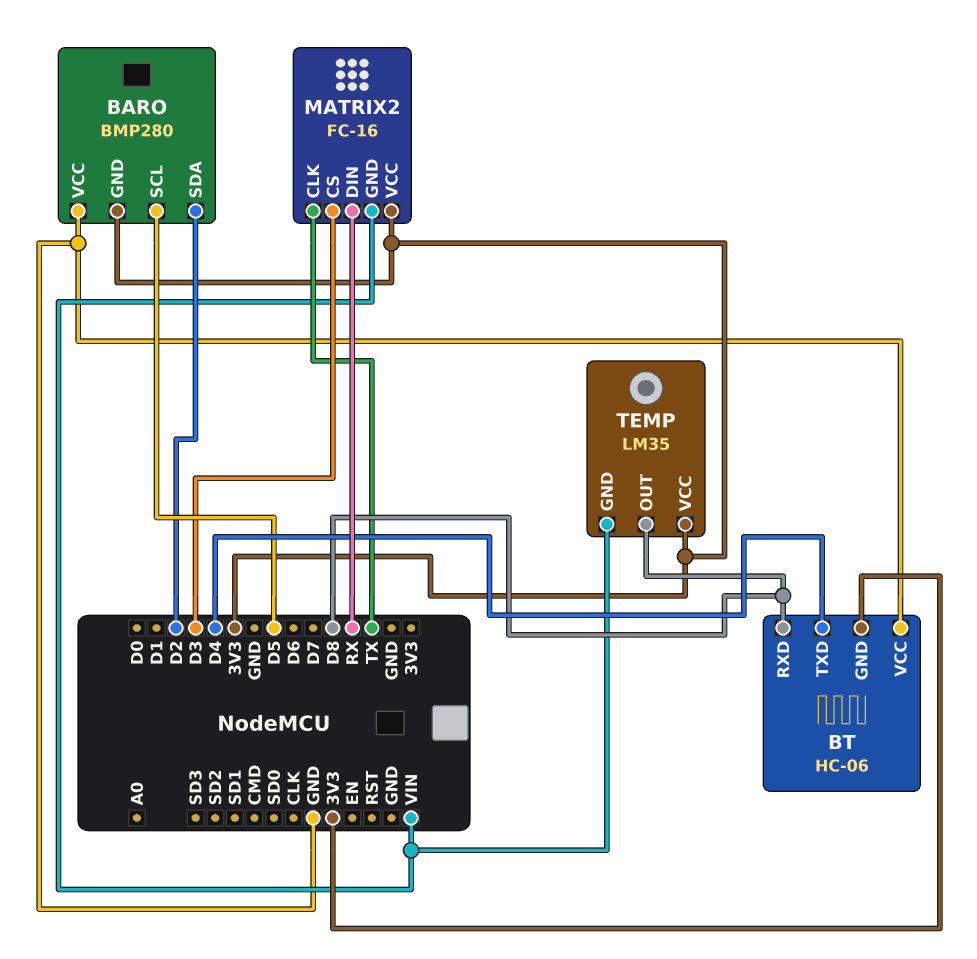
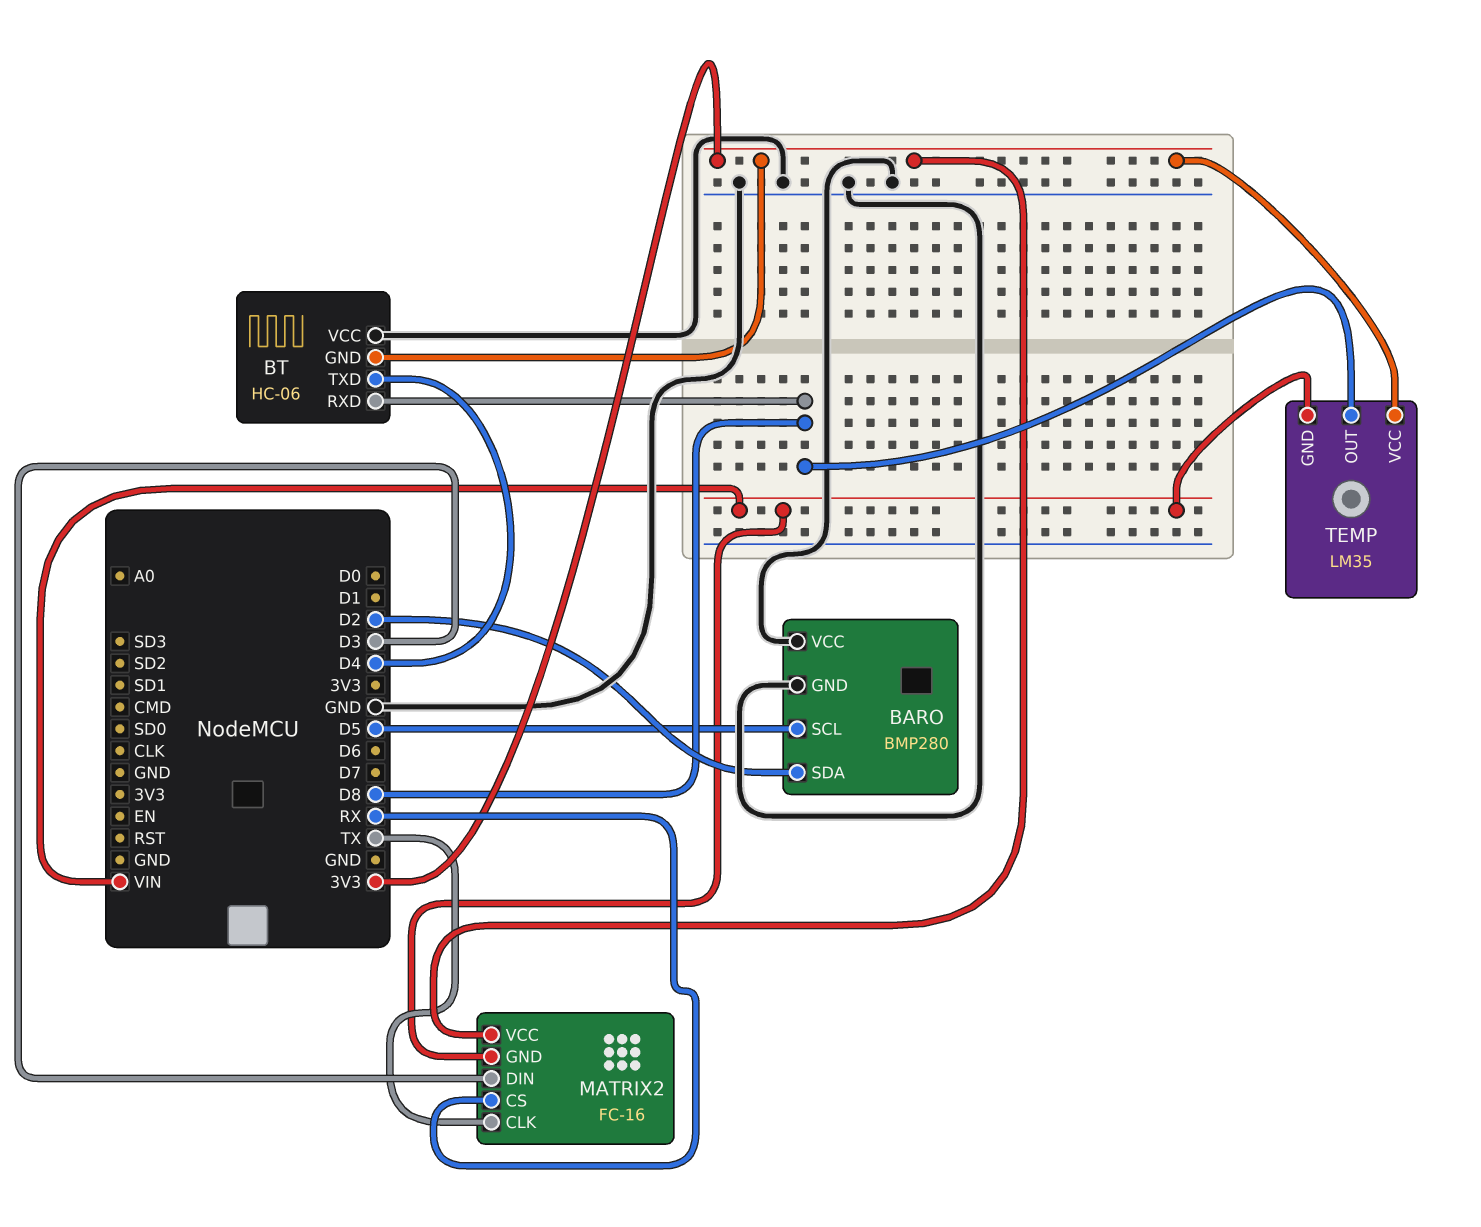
BARO pin GND: 3V3 -> GND
MATRIX2 pin CS: D3 -> RX
MATRIX2 pin DIN: RX -> D3

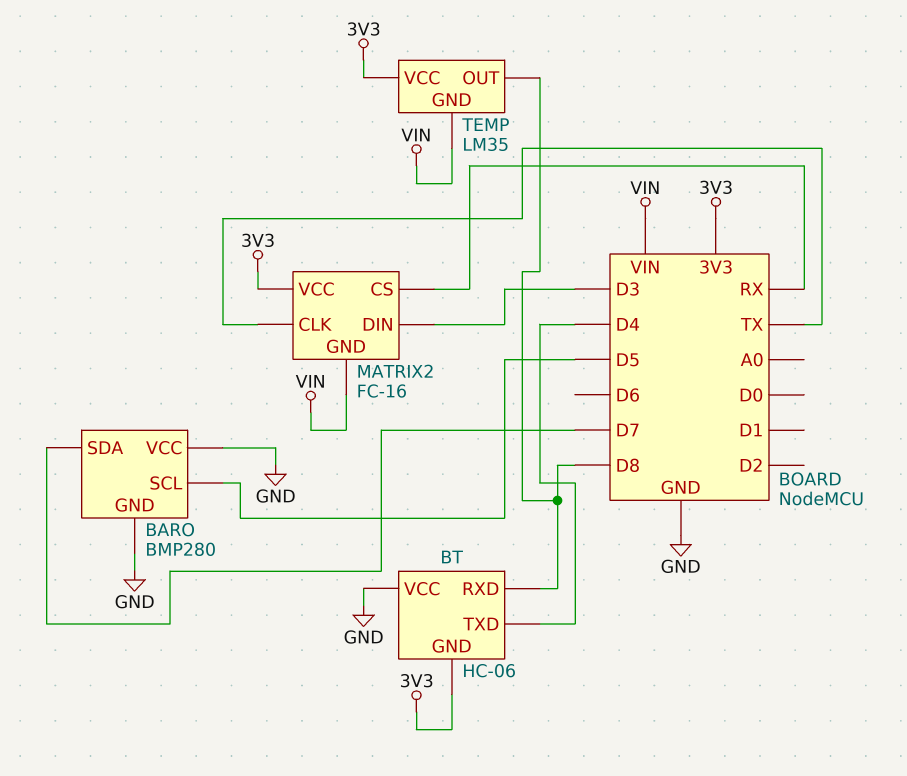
BARO pin SDA: D2 -> D7

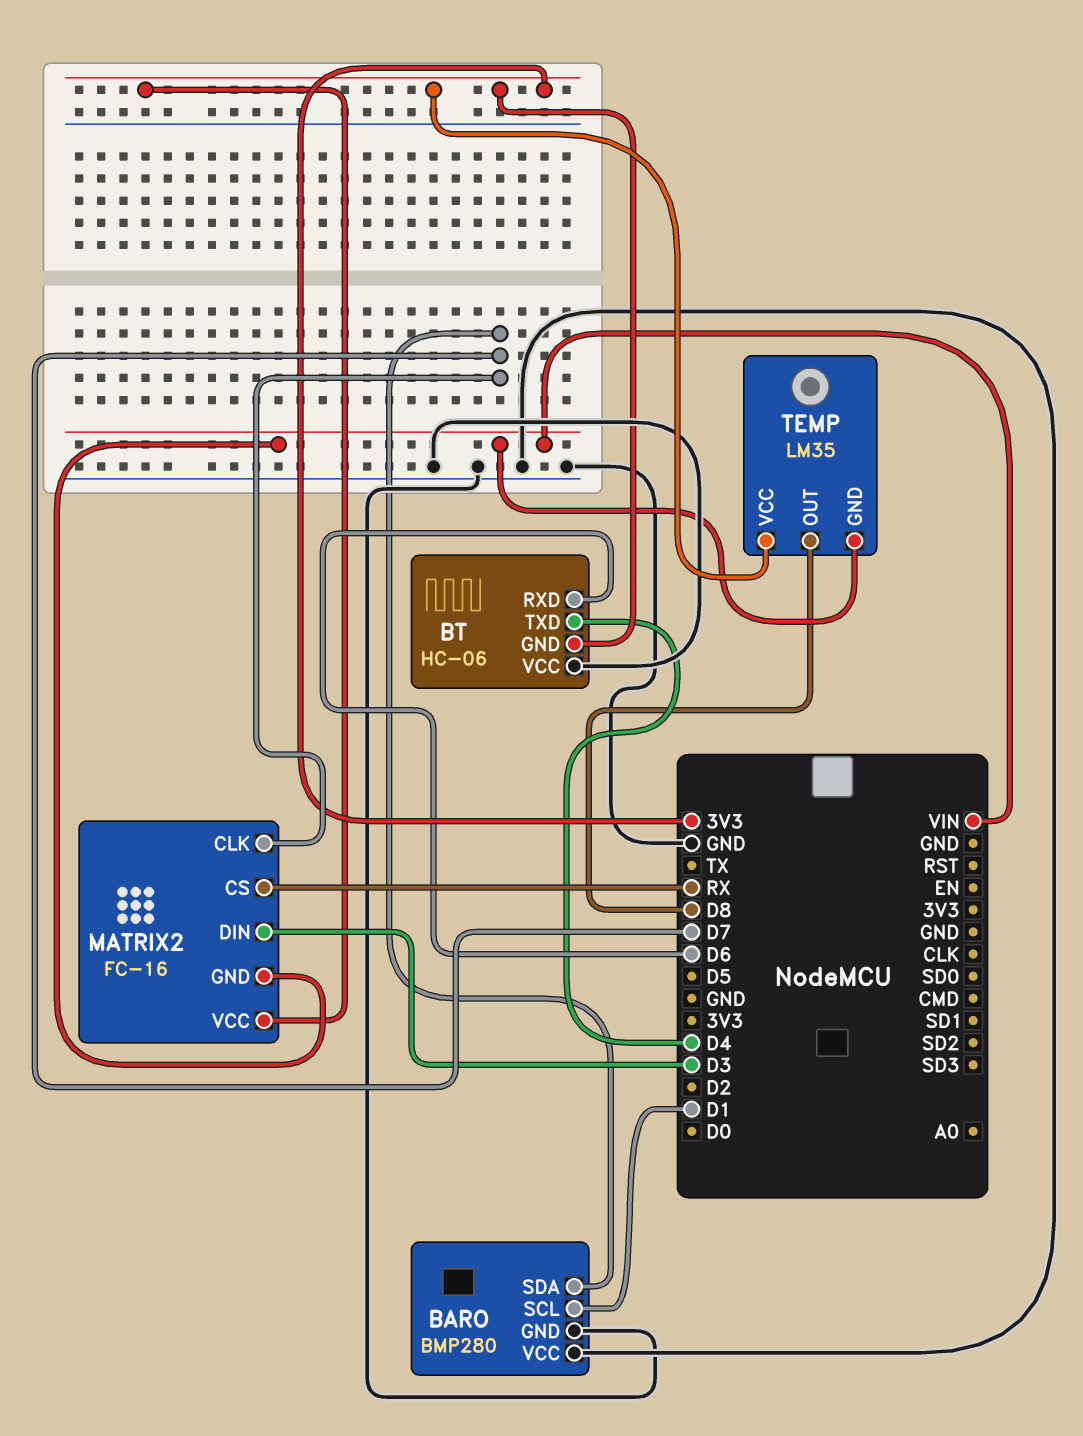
BARO pin SCL: D5 -> D1
BT pin RXD: D8 -> D6
MATRIX2 pin CLK: TX -> D7

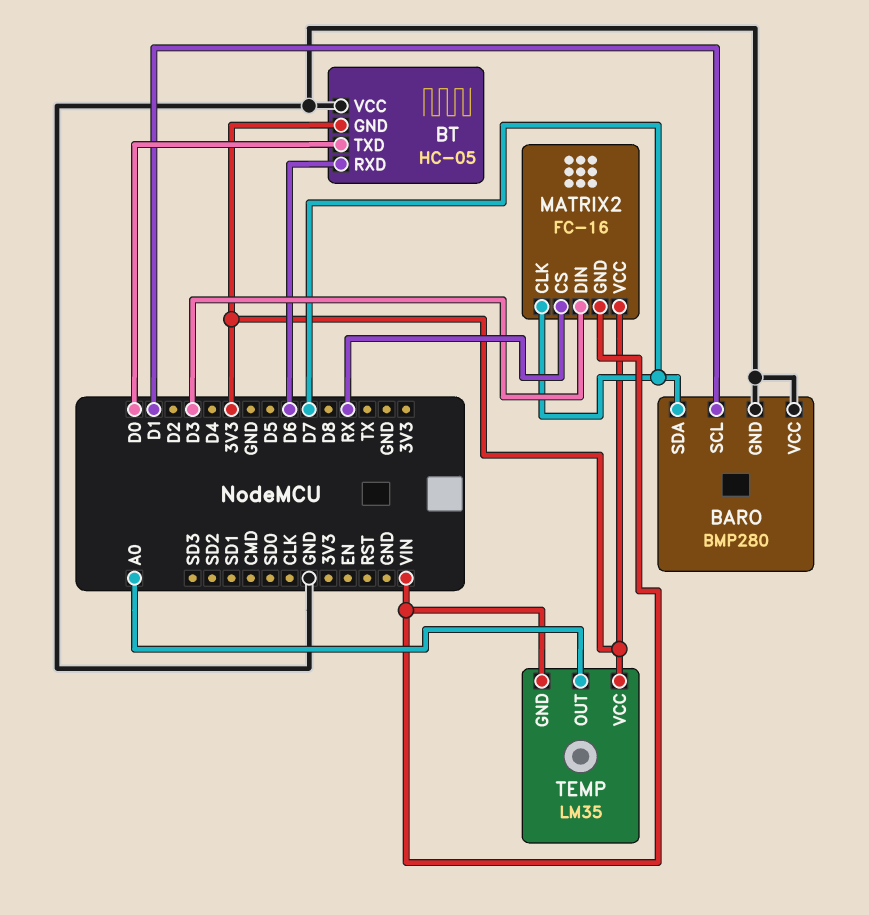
BT: HC-06 -> HC-05
BT pin TXD: D4 -> D0
TEMP pin OUT: D8 -> A0

